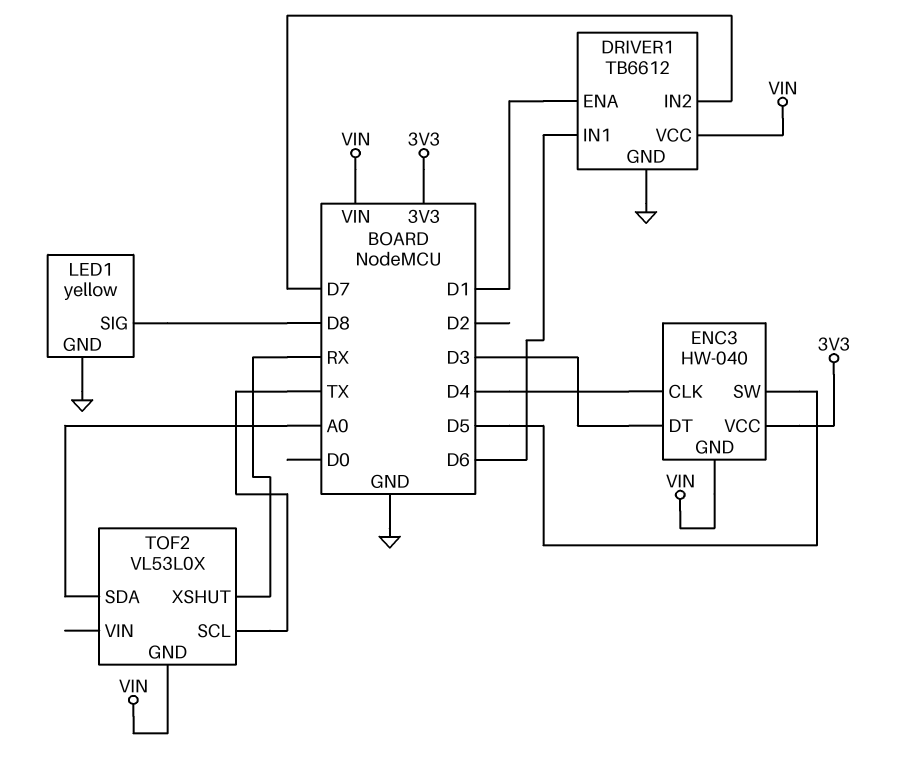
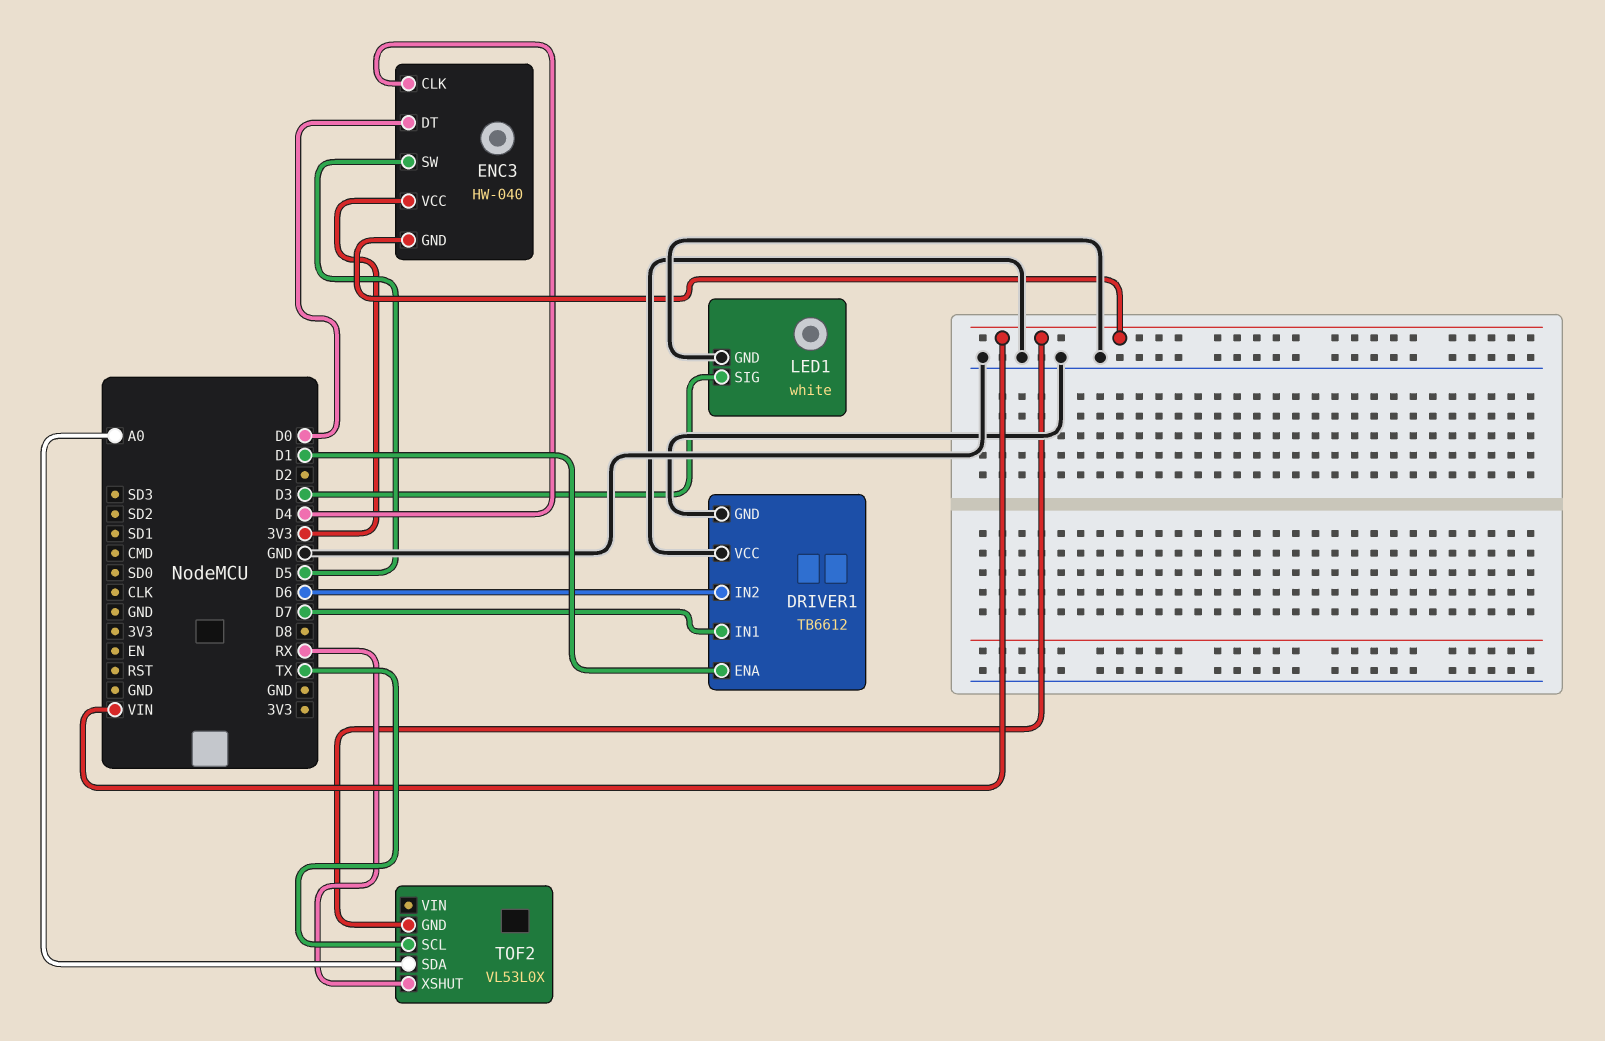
DRIVER1 pin IN1: D6 -> D7
DRIVER1 pin IN2: D7 -> D6
DRIVER1 pin VCC: VIN -> GND
ENC3 pin DT: D3 -> D0
LED1: yellow -> white
LED1 pin SIG: D8 -> D3

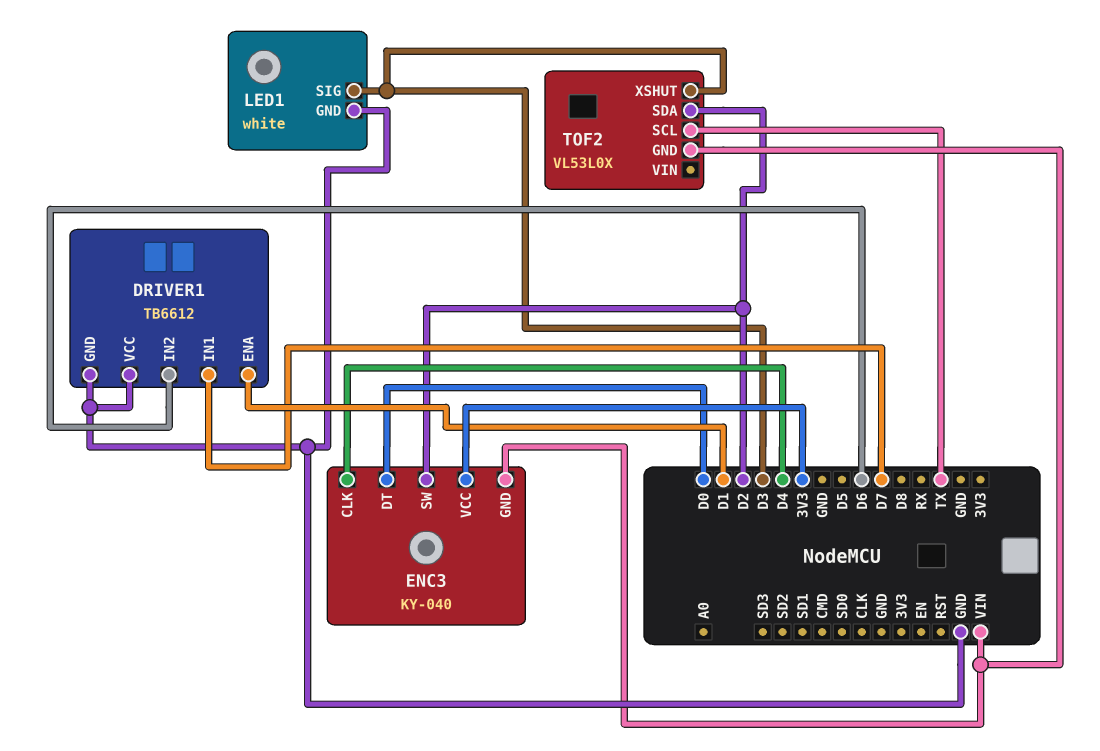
ENC3: HW-040 -> KY-040
ENC3 pin SW: D5 -> D2
TOF2 pin SDA: A0 -> D2
TOF2 pin XSHUT: RX -> D3

